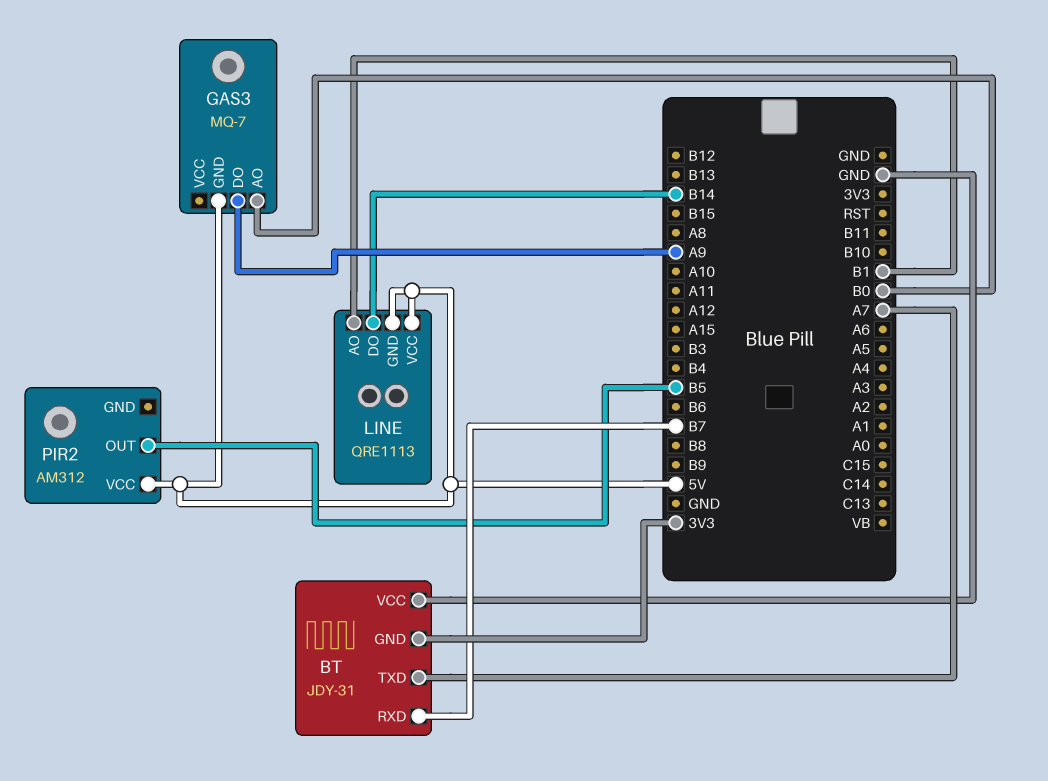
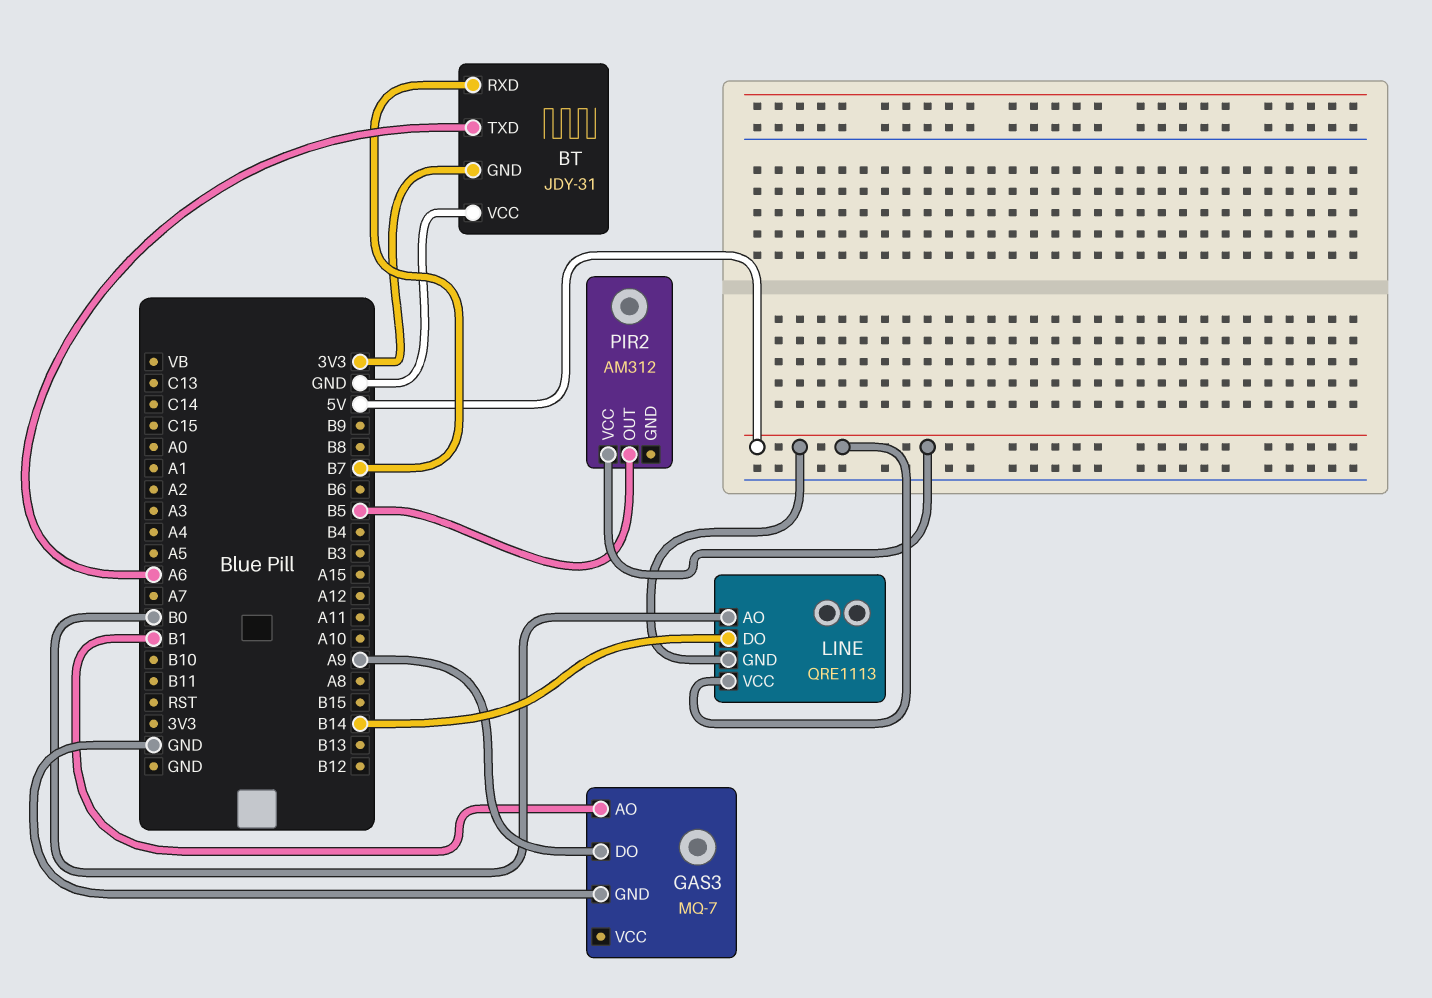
BT pin TXD: A7 -> A6
GAS3 pin AO: B0 -> B1
GAS3 pin GND: 5V -> GND
LINE pin AO: B1 -> B0

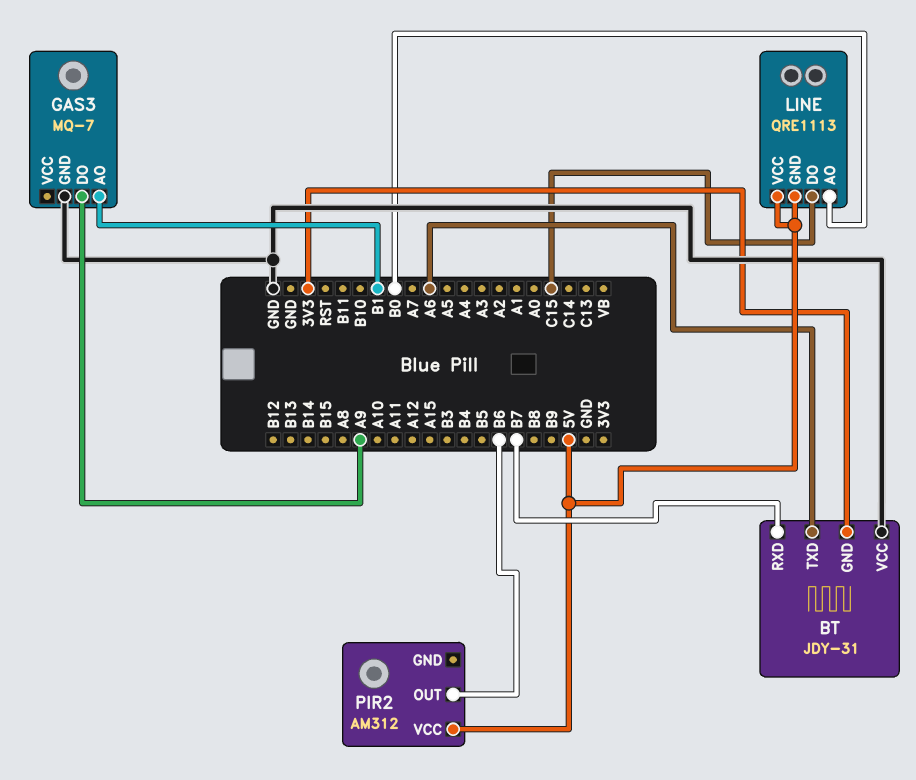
LINE pin DO: B14 -> C15
PIR2 pin OUT: B5 -> B6

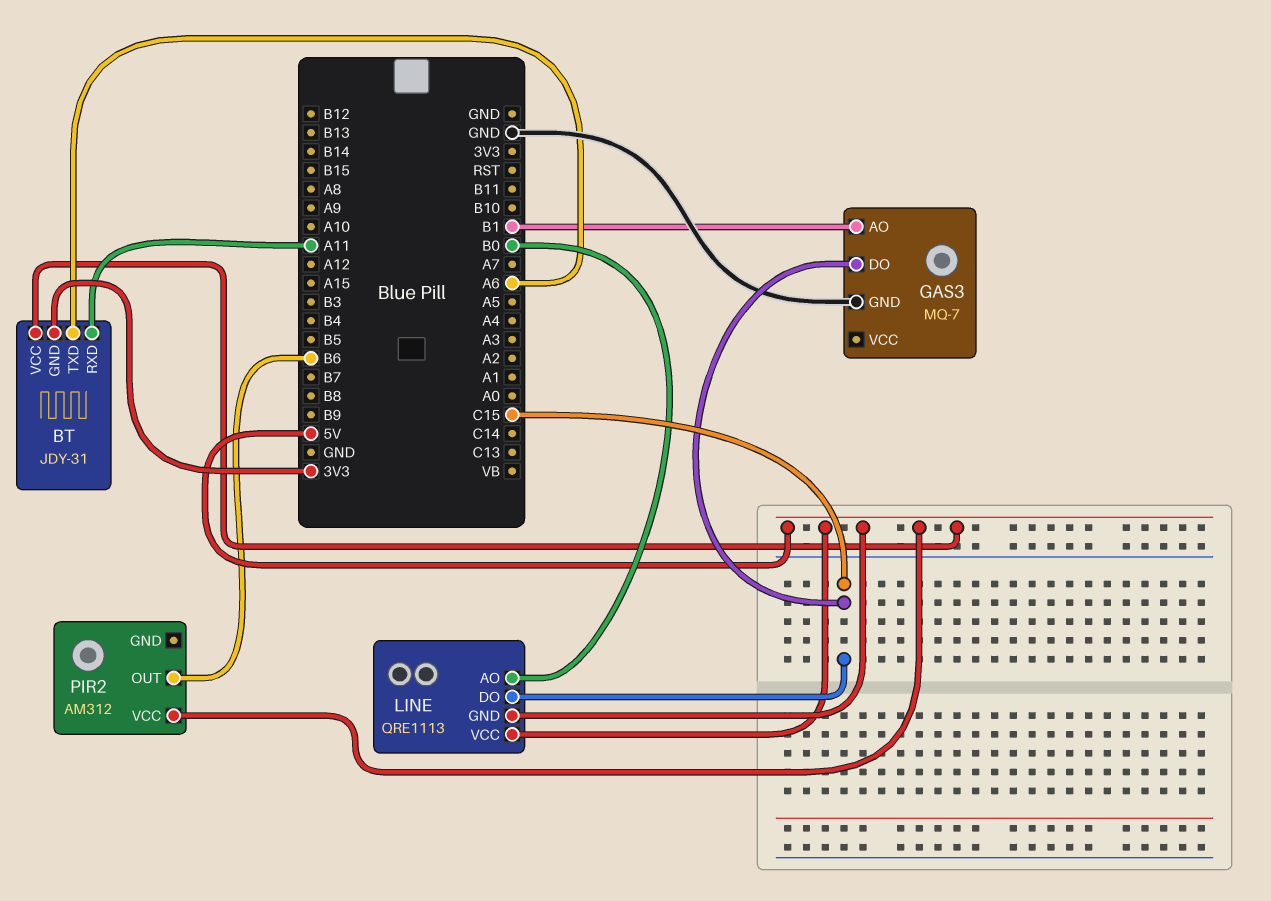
BT pin RXD: B7 -> A11
BT pin VCC: GND -> 5V
GAS3 pin DO: A9 -> C15

